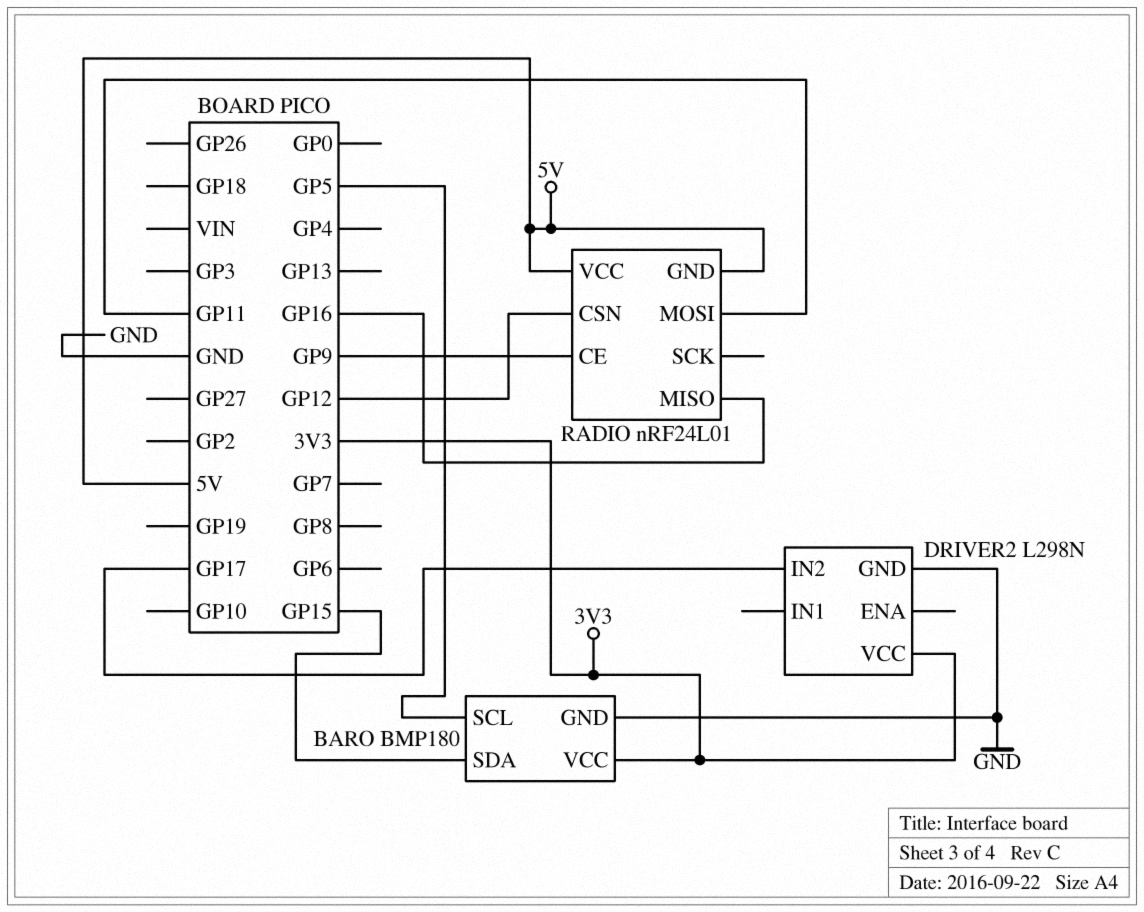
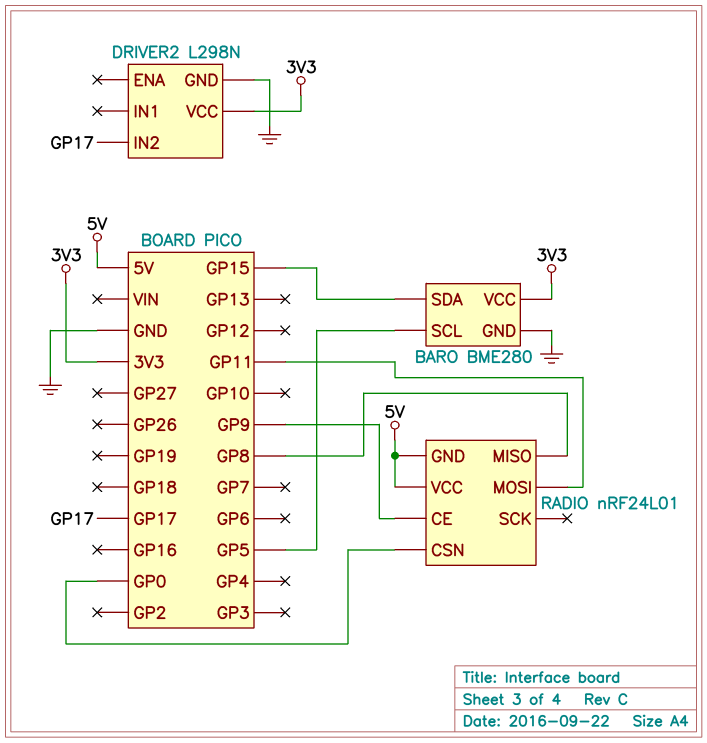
BARO: BMP180 -> BME280
RADIO pin CSN: GP12 -> GP0
RADIO pin MISO: GP16 -> GP8

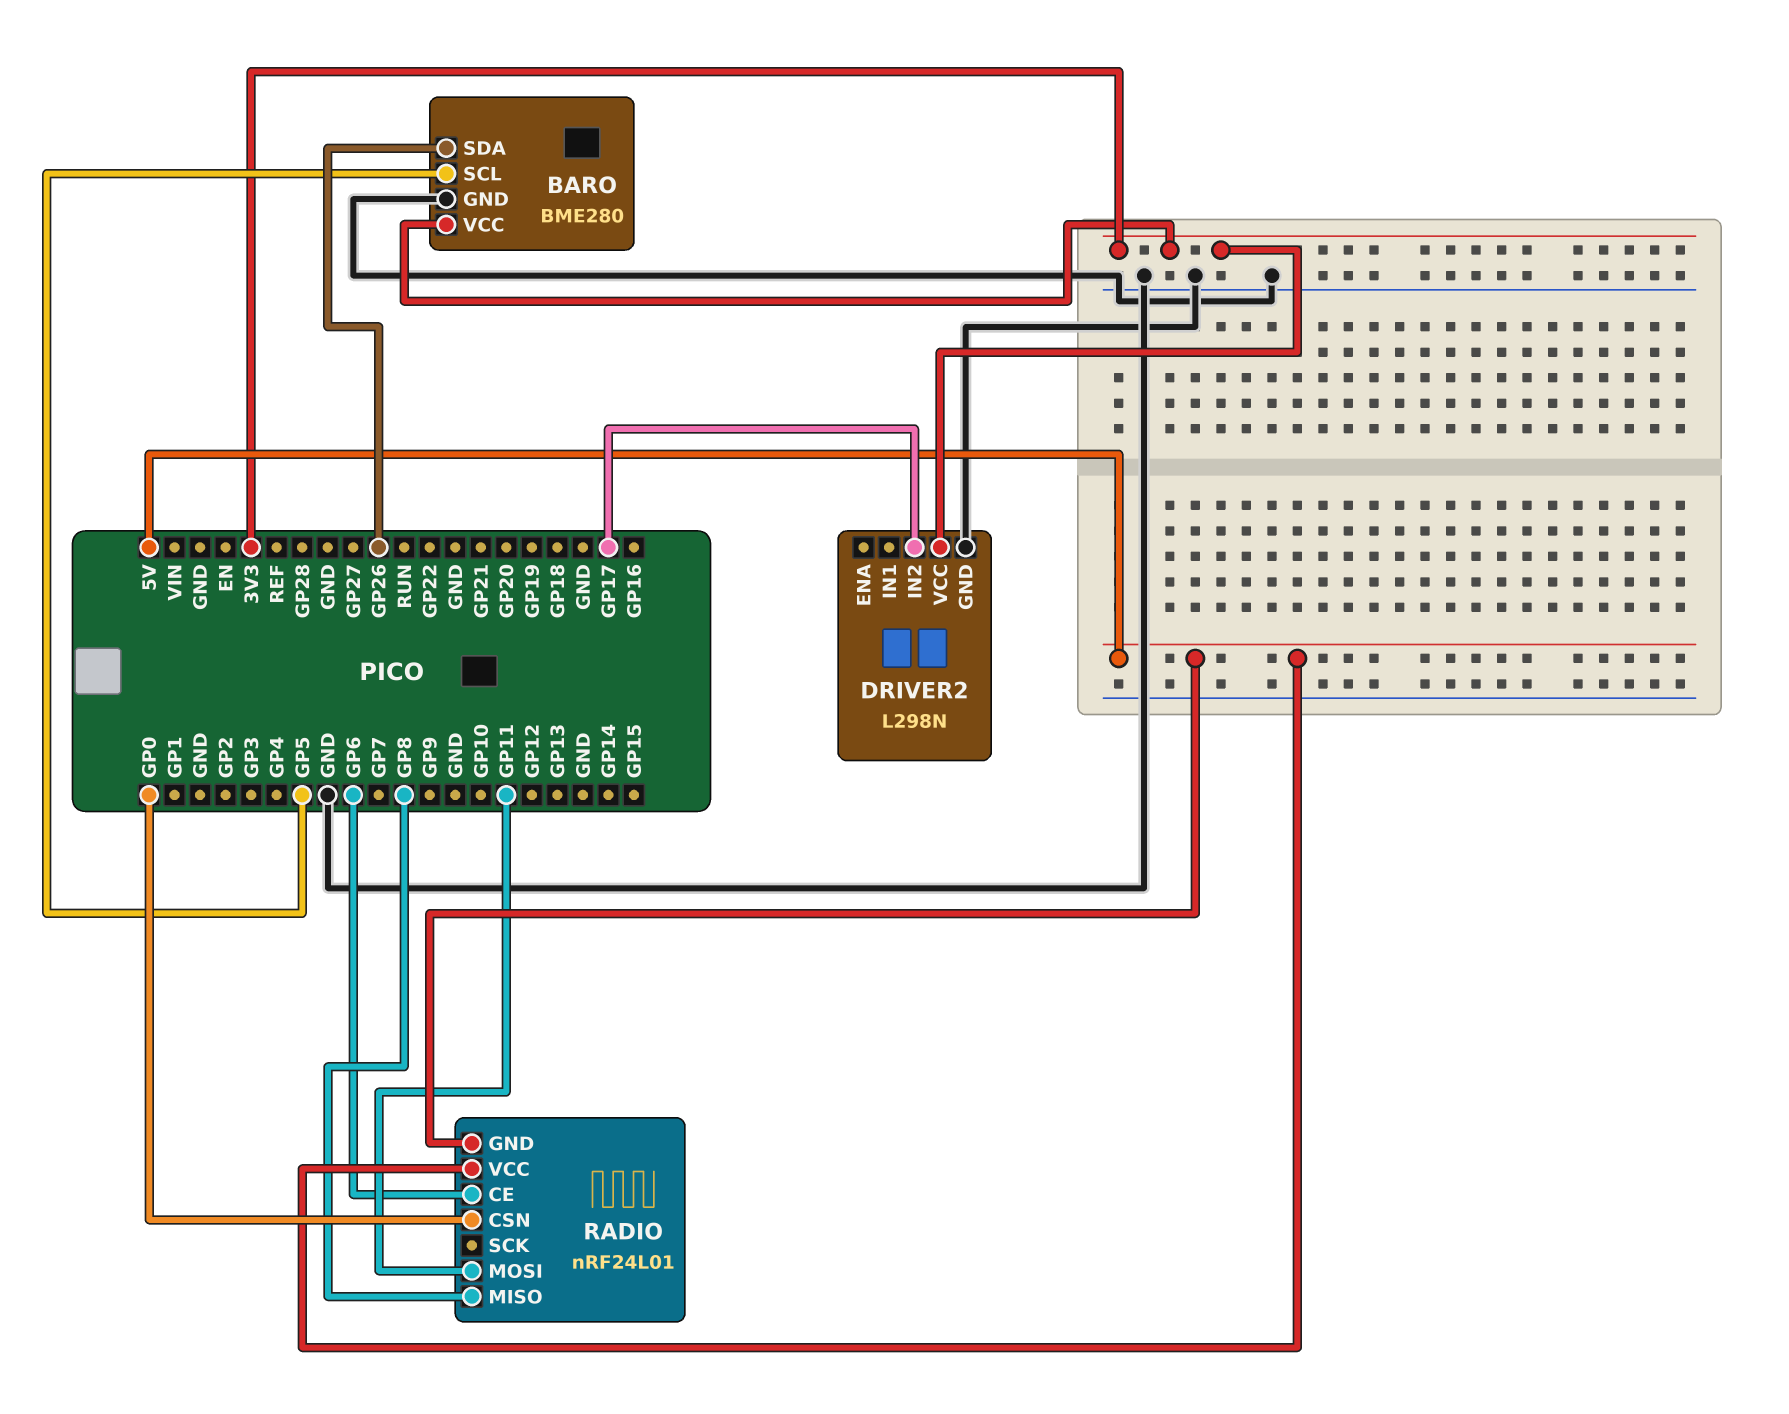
BARO pin SDA: GP15 -> GP26
RADIO pin CE: GP9 -> GP6

